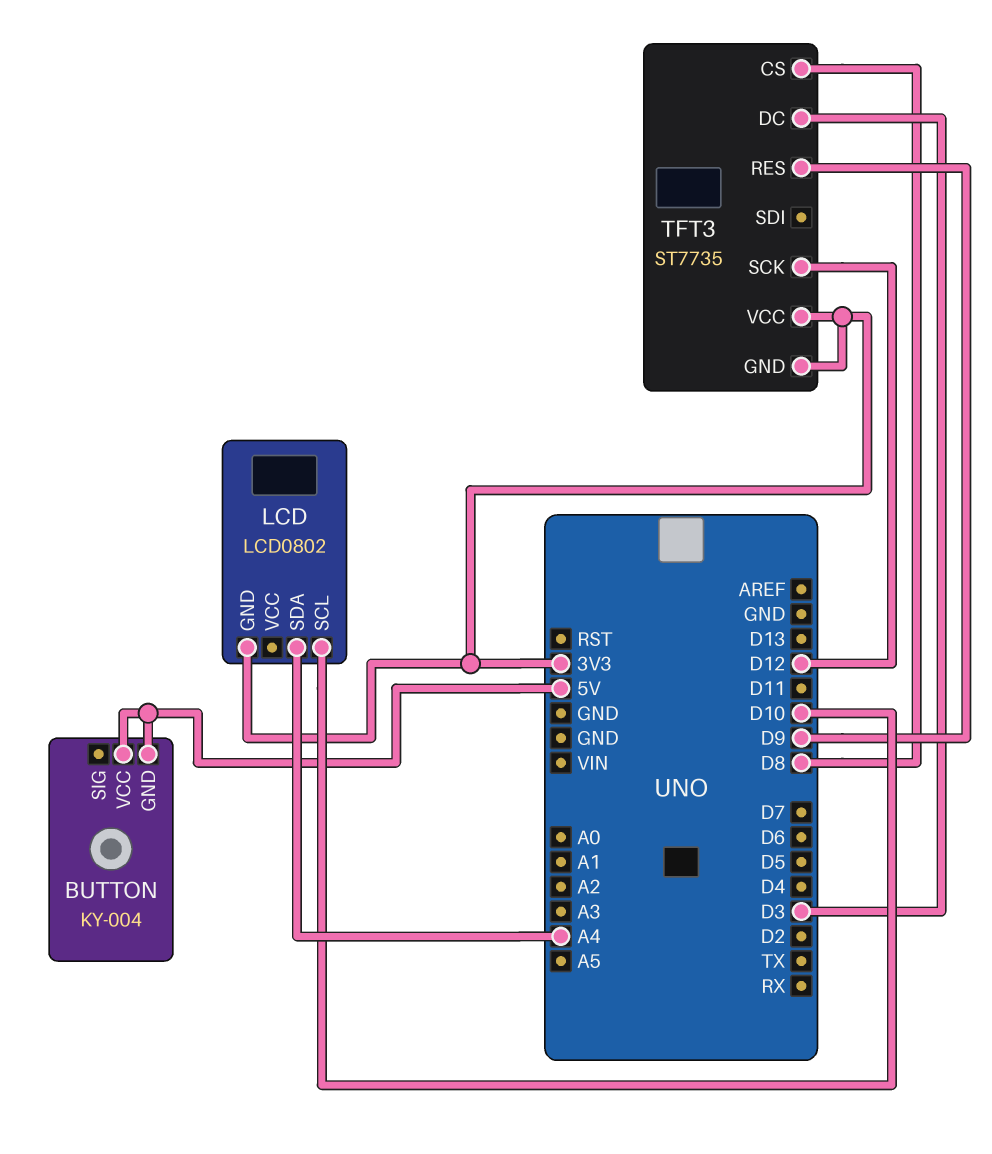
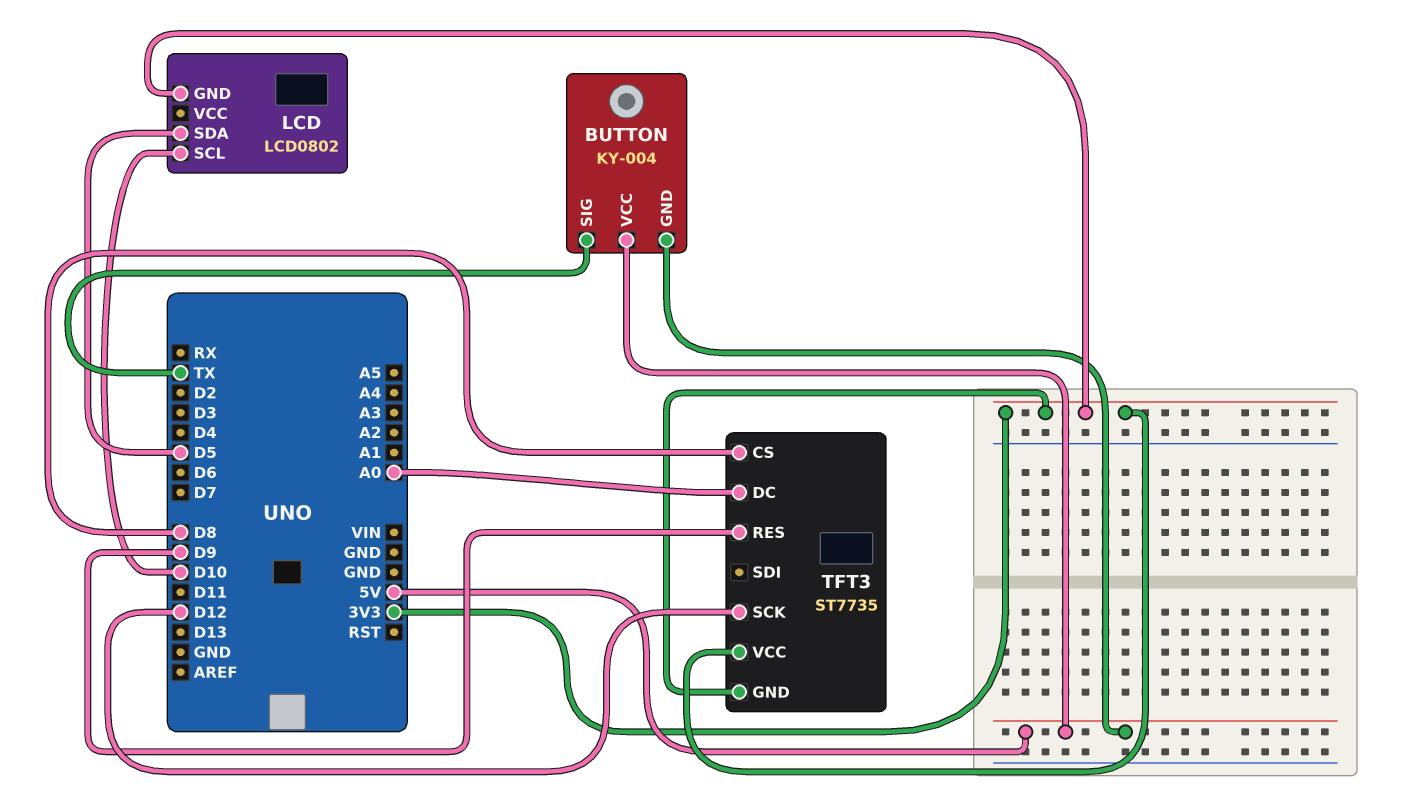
BUTTON pin SIG: none -> TX
LCD pin SDA: A4 -> D5
TFT3 pin DC: D3 -> A0

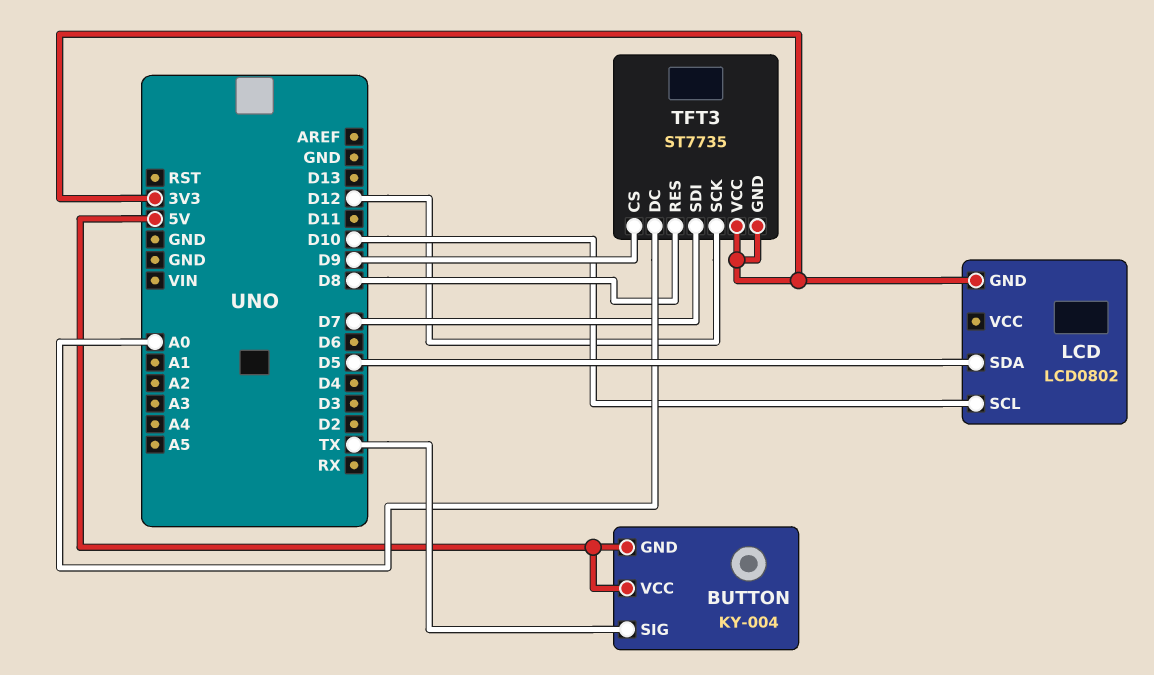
TFT3 pin CS: D8 -> D9
TFT3 pin RES: D9 -> D8
TFT3 pin SDI: none -> D7

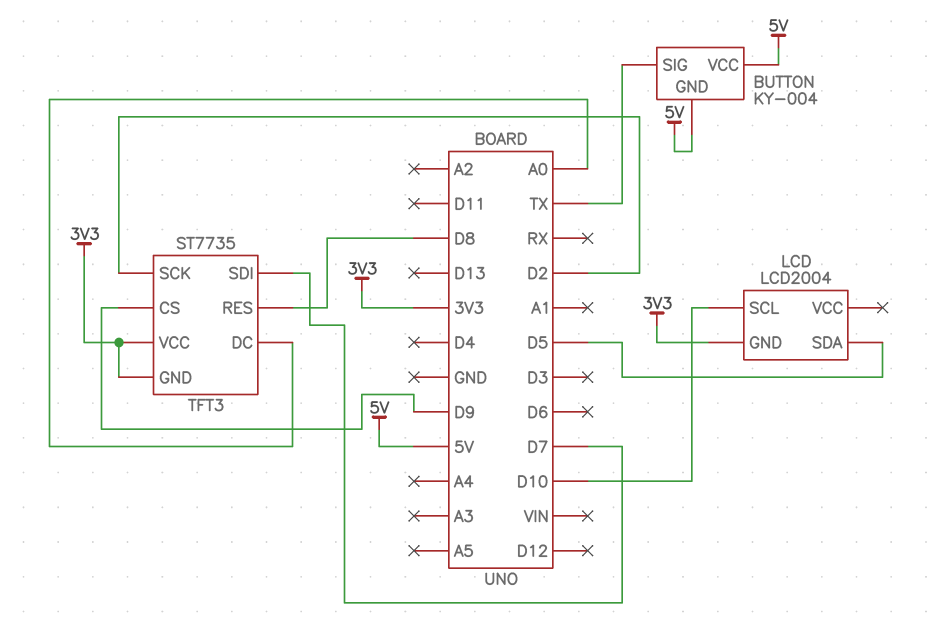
LCD: LCD0802 -> LCD2004
TFT3 pin SCK: D12 -> D2

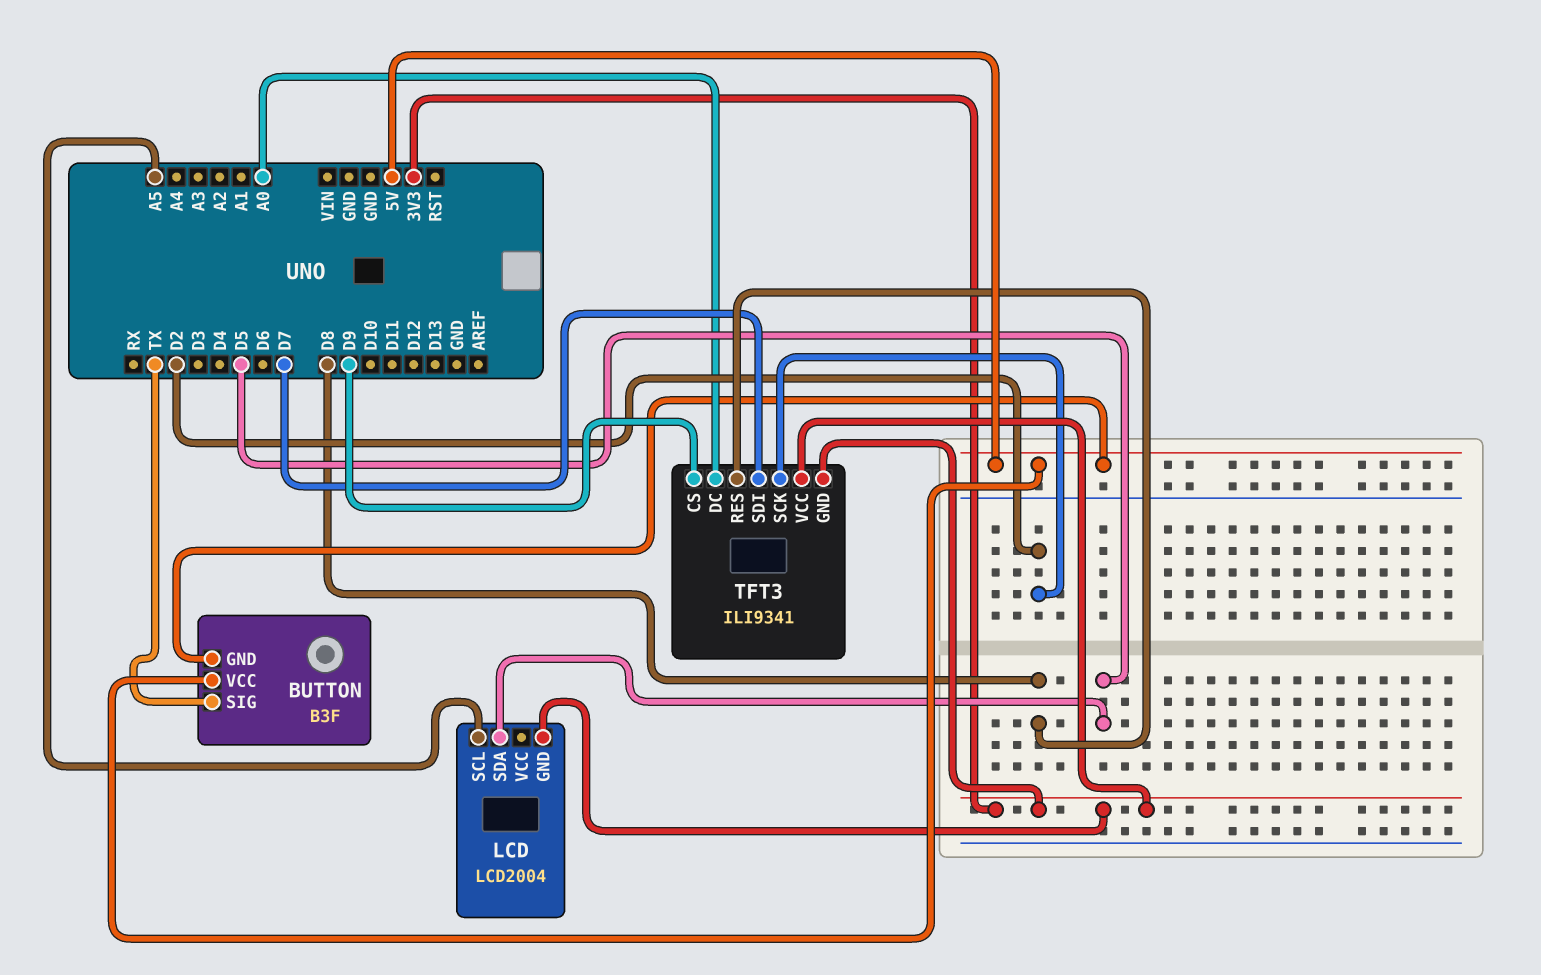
BUTTON: KY-004 -> B3F
LCD pin SCL: D10 -> A5
TFT3: ST7735 -> ILI9341

